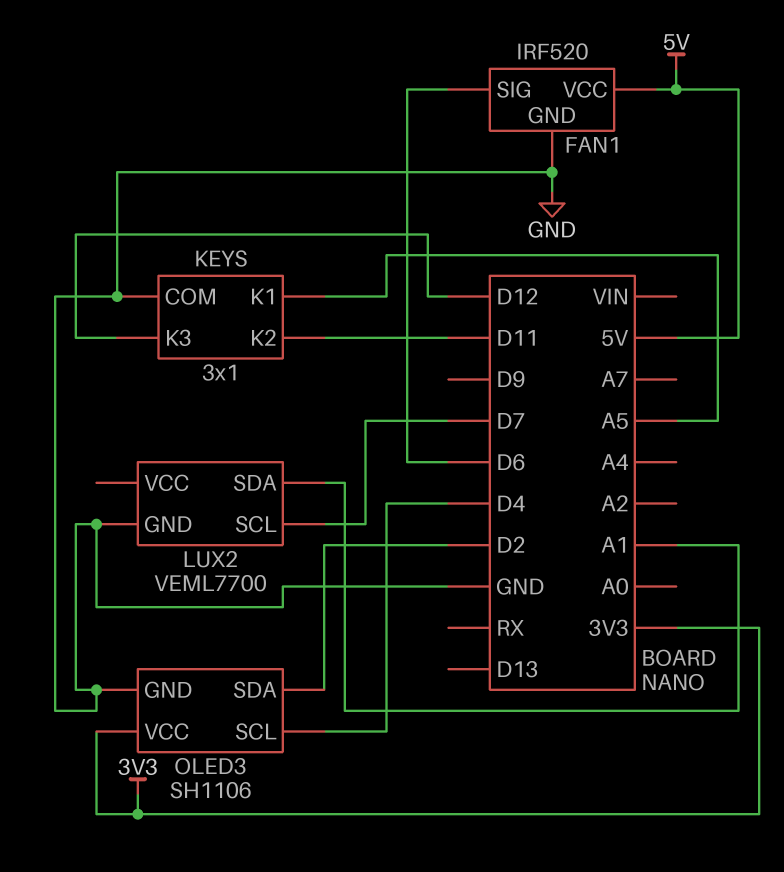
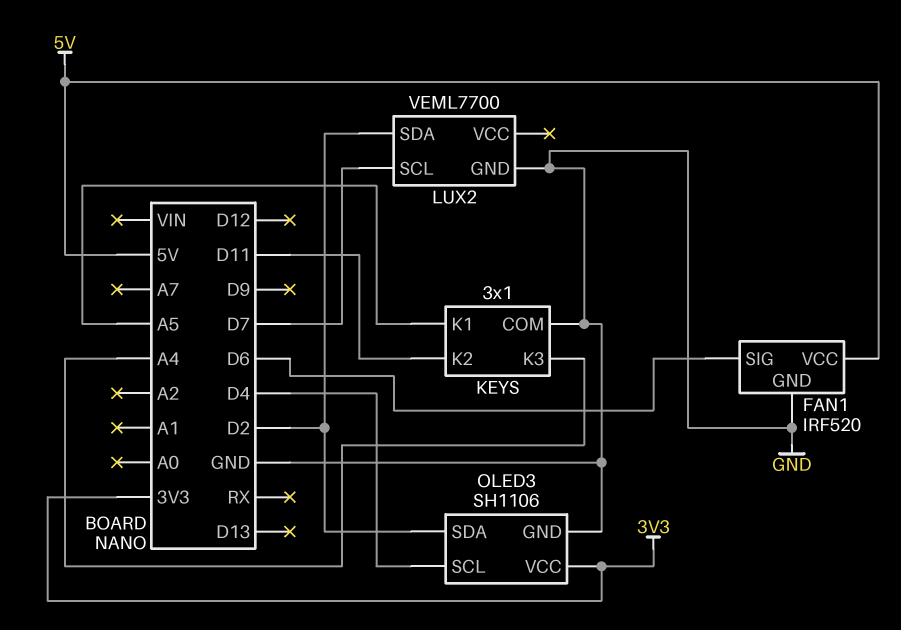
KEYS pin K3: D12 -> A4
LUX2 pin SDA: A1 -> D2

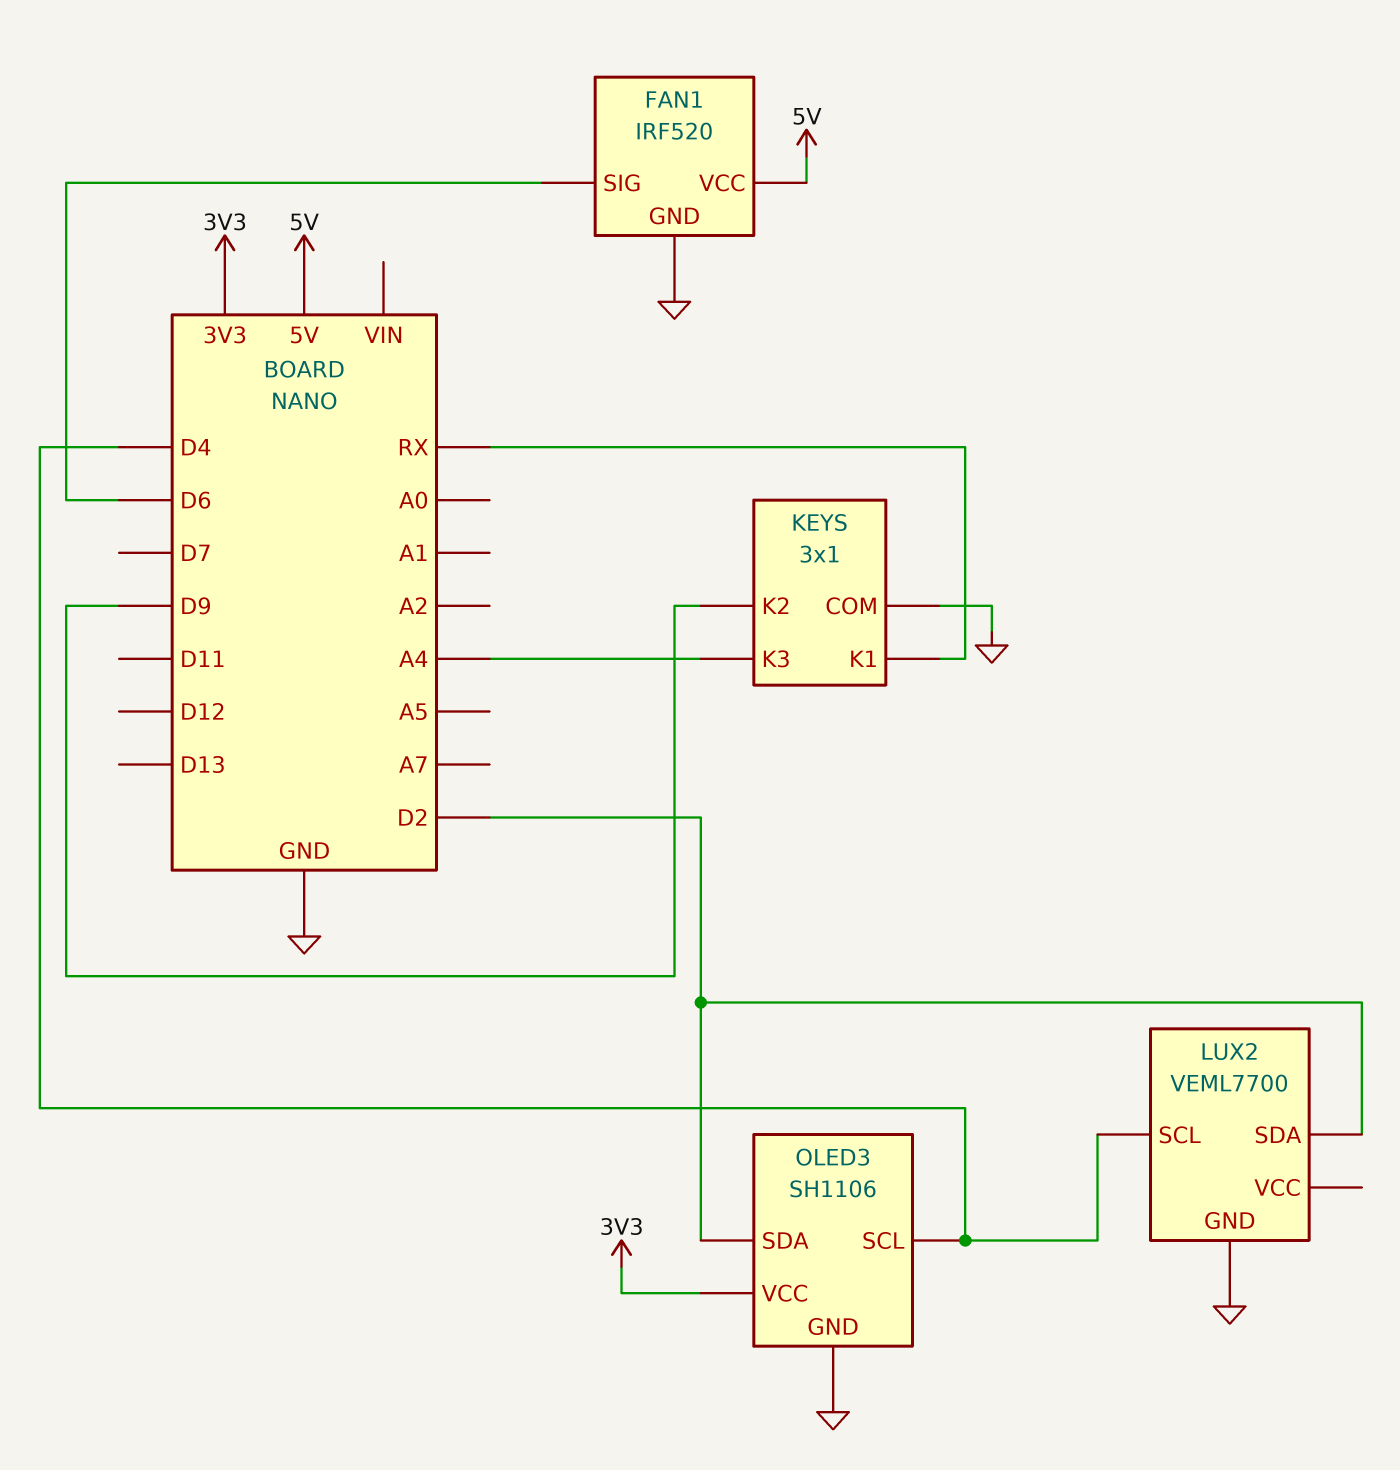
KEYS pin K1: A5 -> RX
KEYS pin K2: D11 -> D9
LUX2 pin SCL: D7 -> D4

